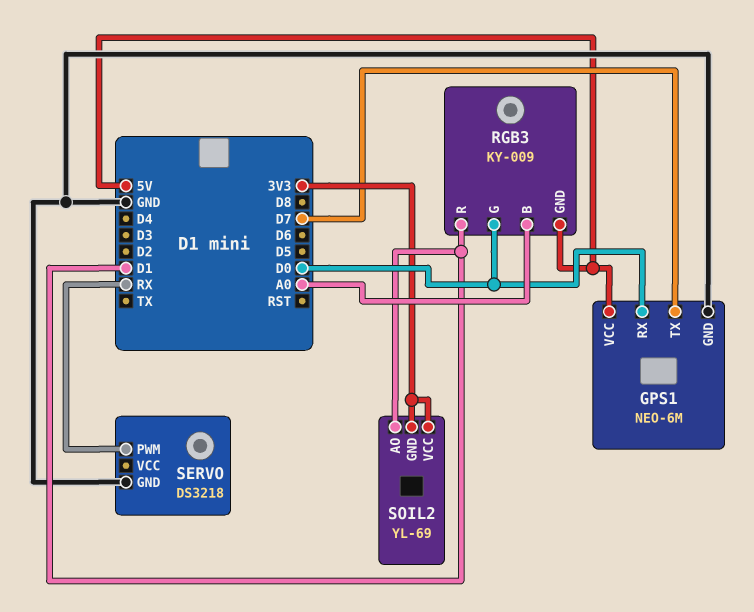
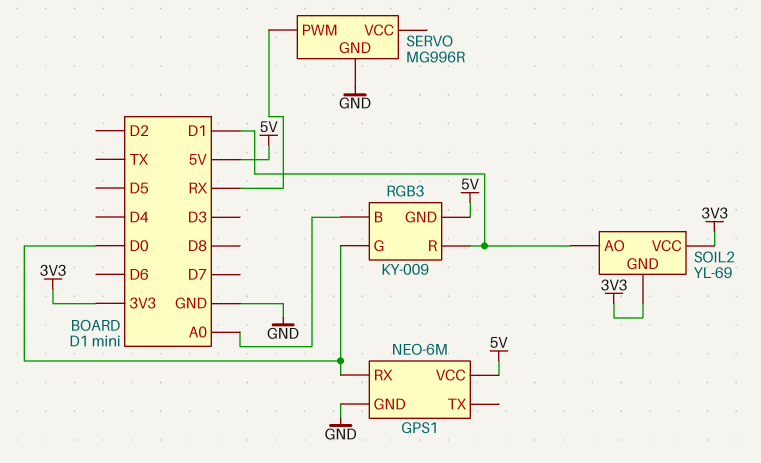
GPS1 pin TX: D7 -> none
SERVO: DS3218 -> MG996R

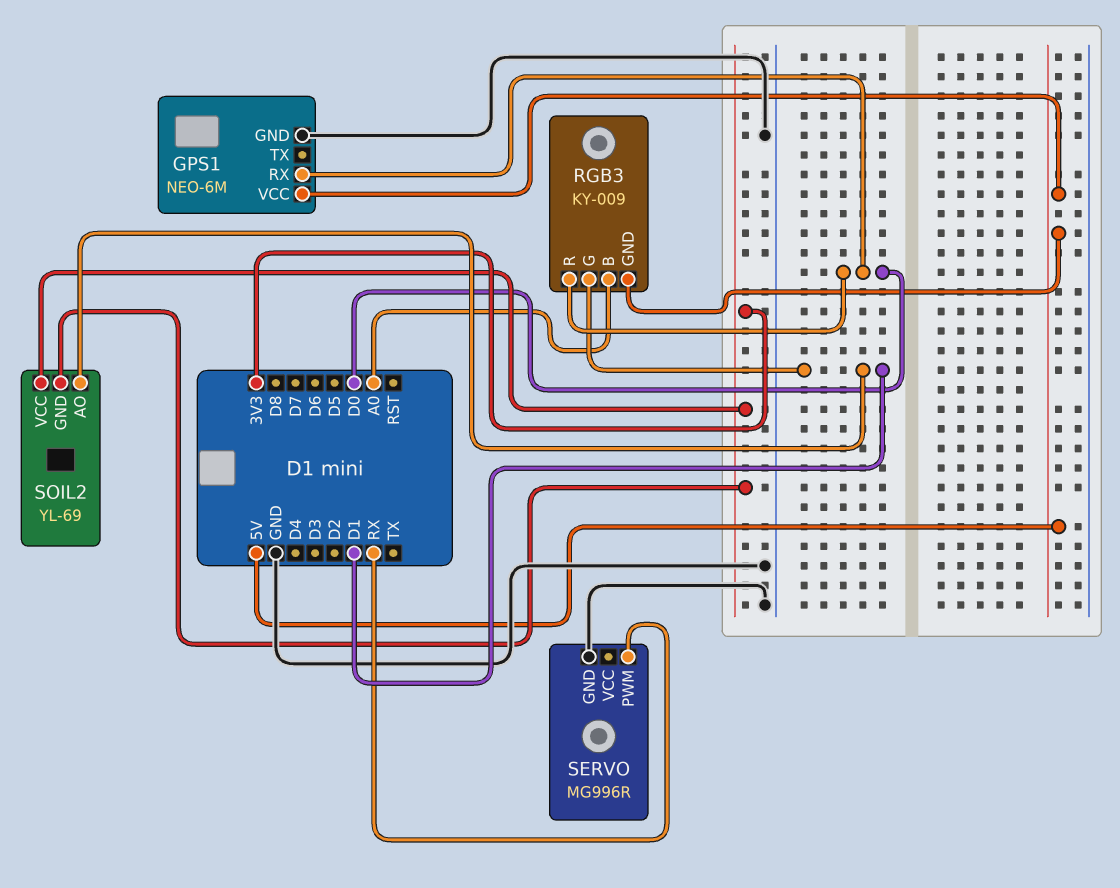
RGB3 pin G: D0 -> D1
RGB3 pin R: D1 -> D0

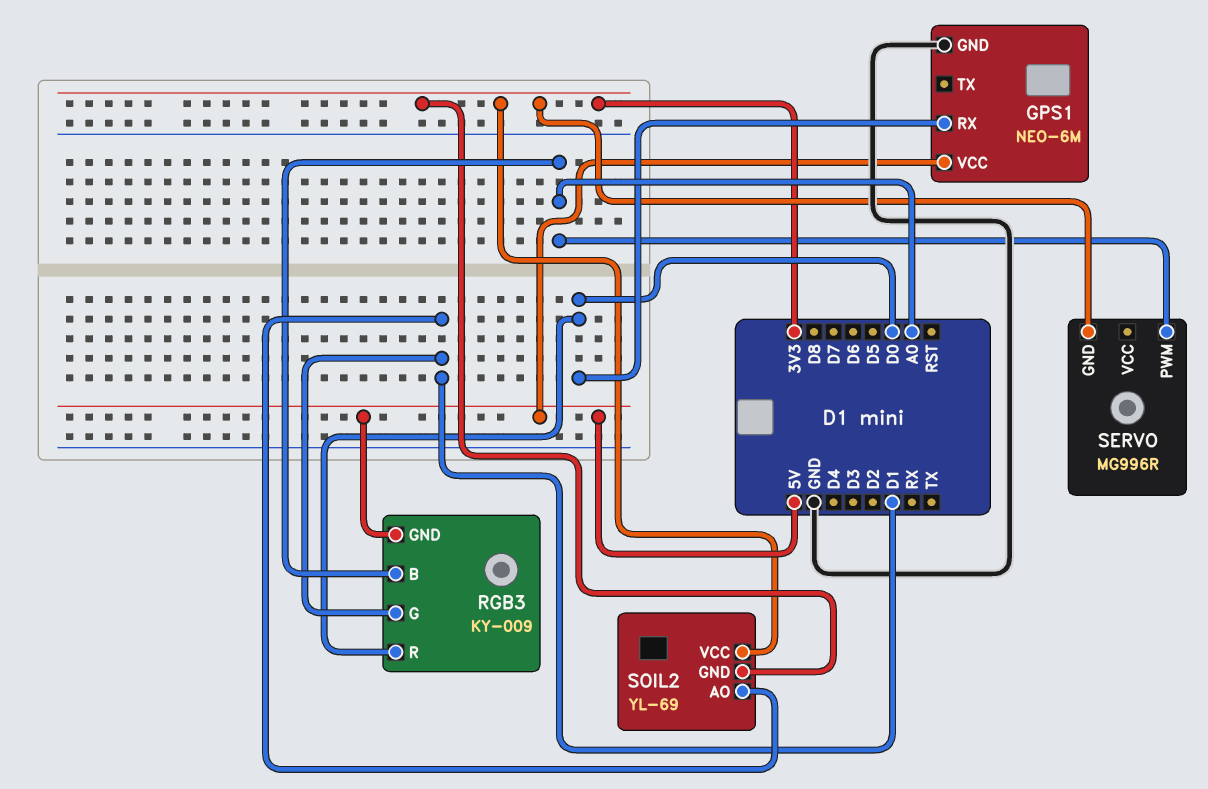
SERVO pin GND: GND -> 3V3
SERVO pin PWM: RX -> A0

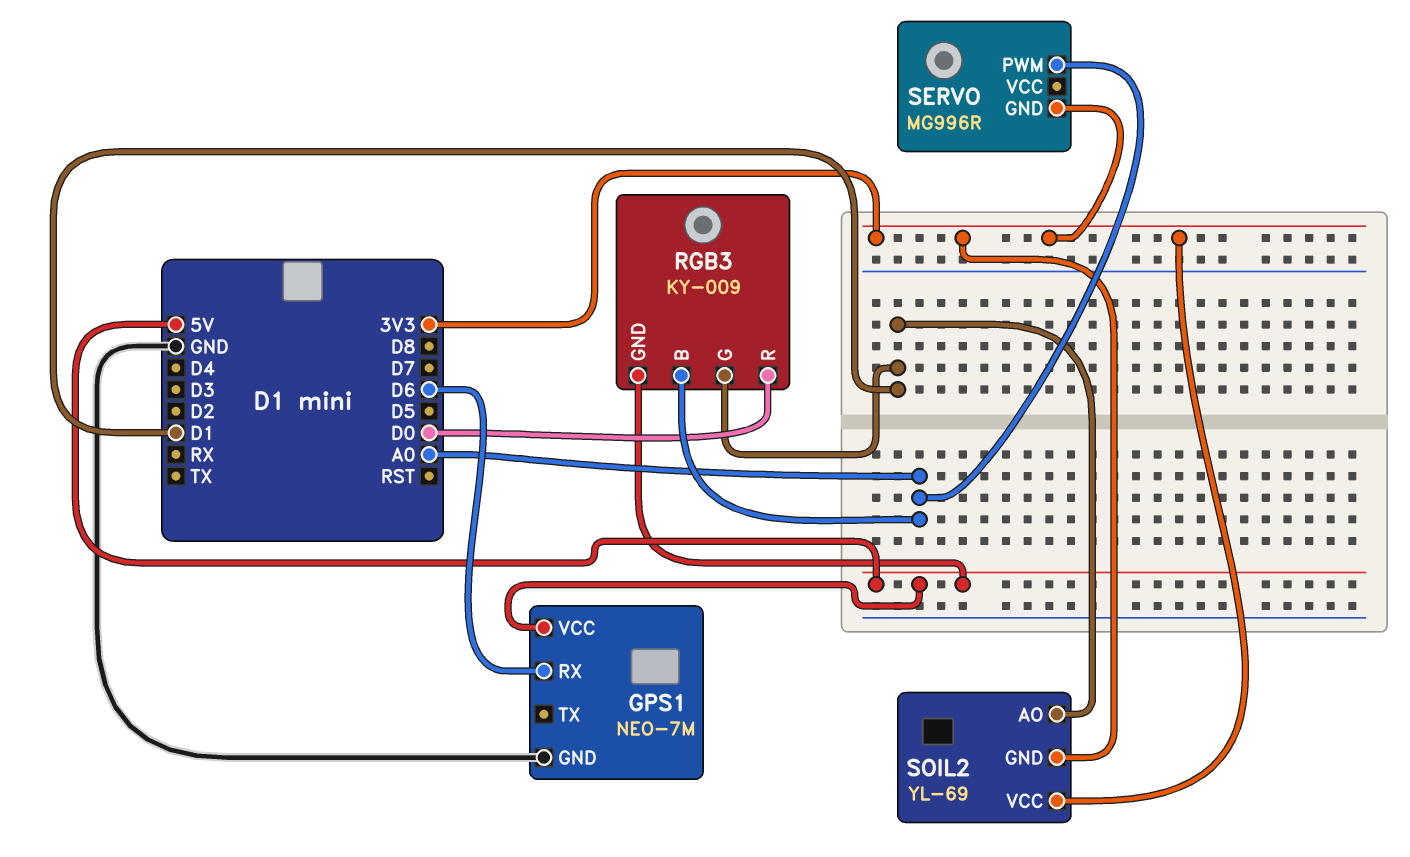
GPS1: NEO-6M -> NEO-7M
GPS1 pin RX: D0 -> D6

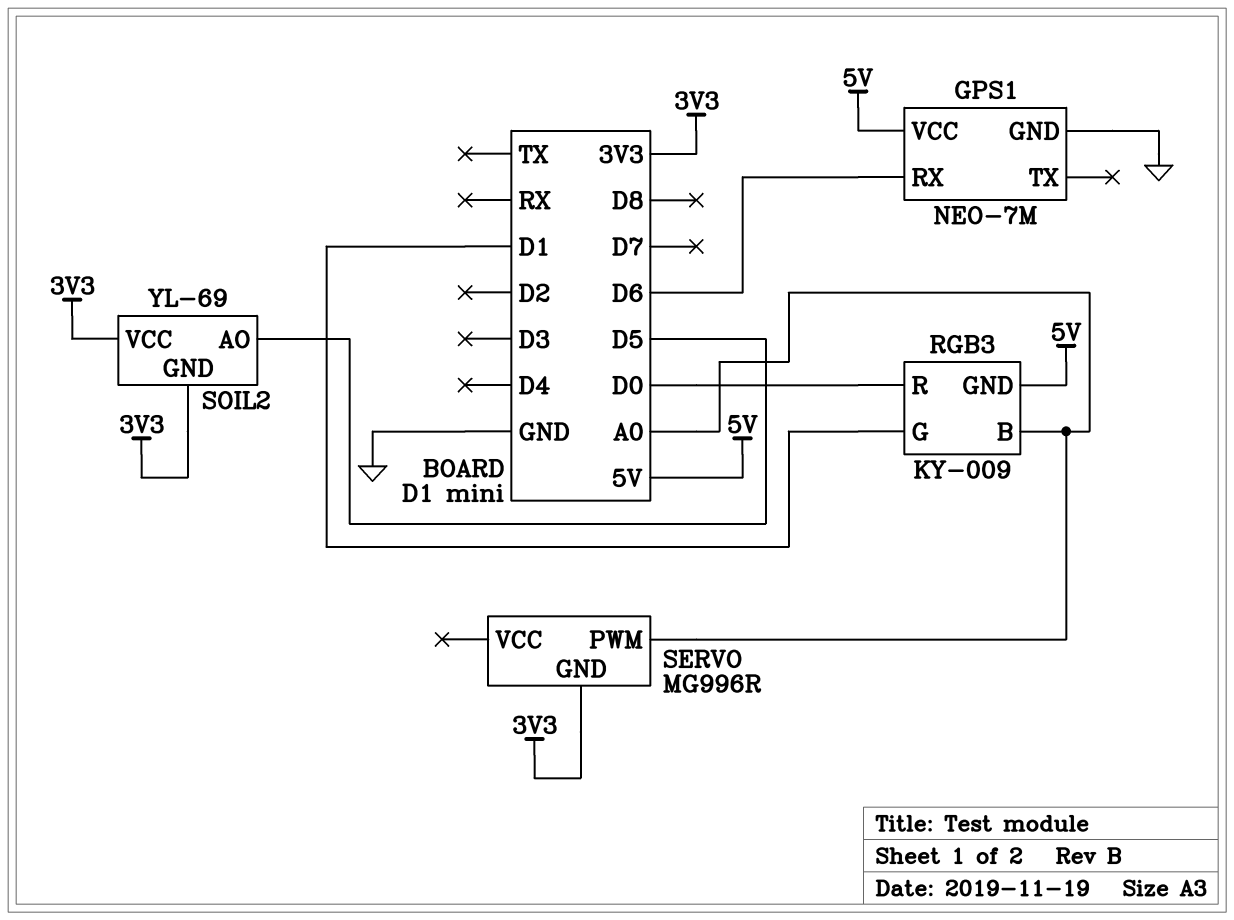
SOIL2 pin AO: D1 -> D5

